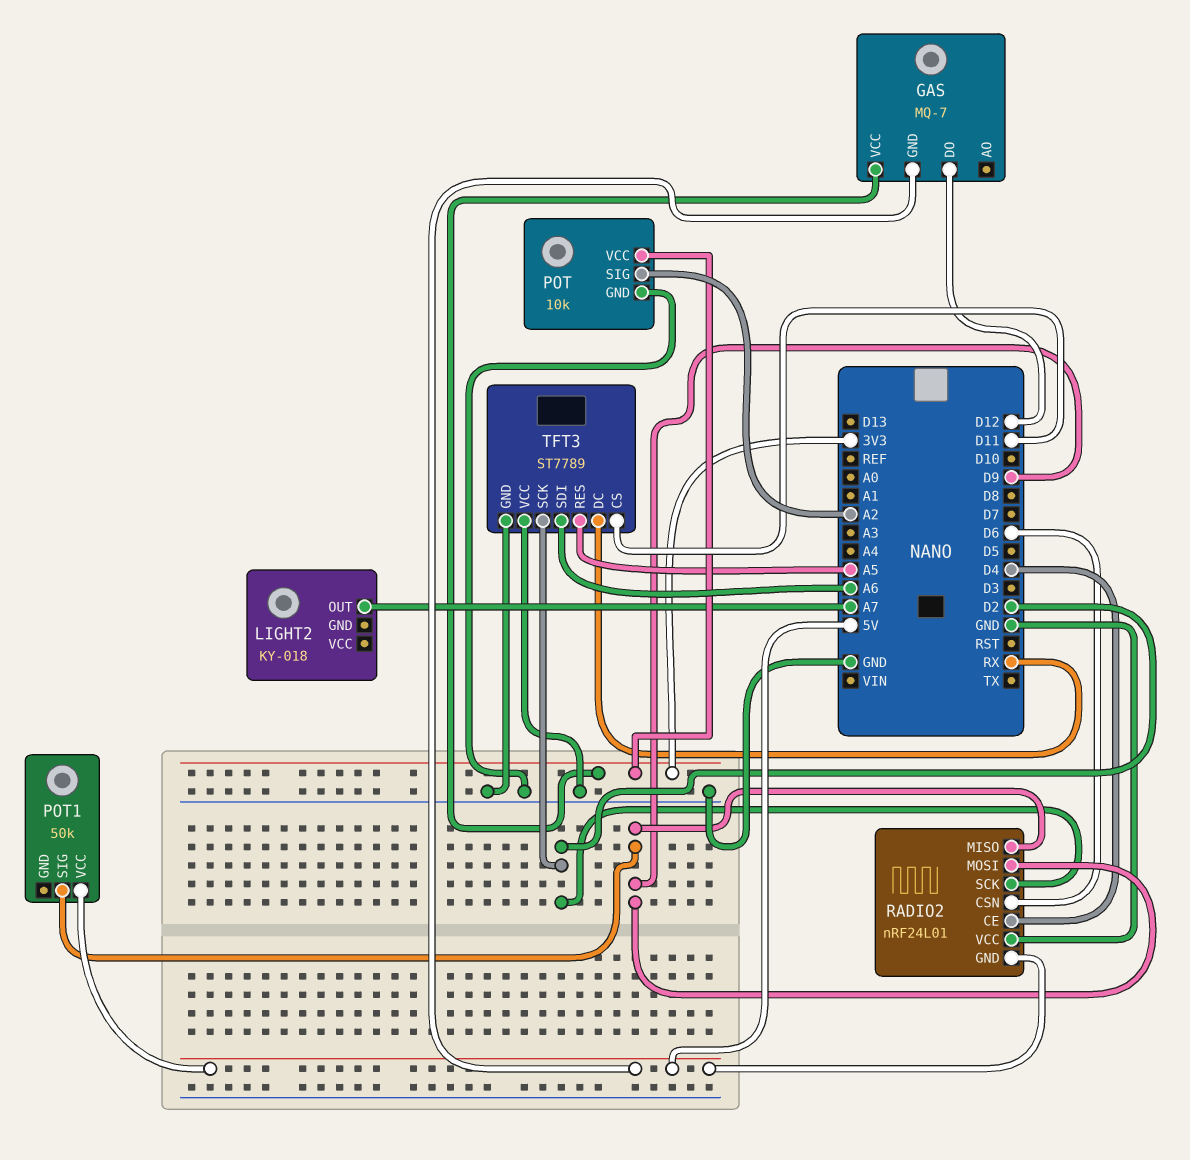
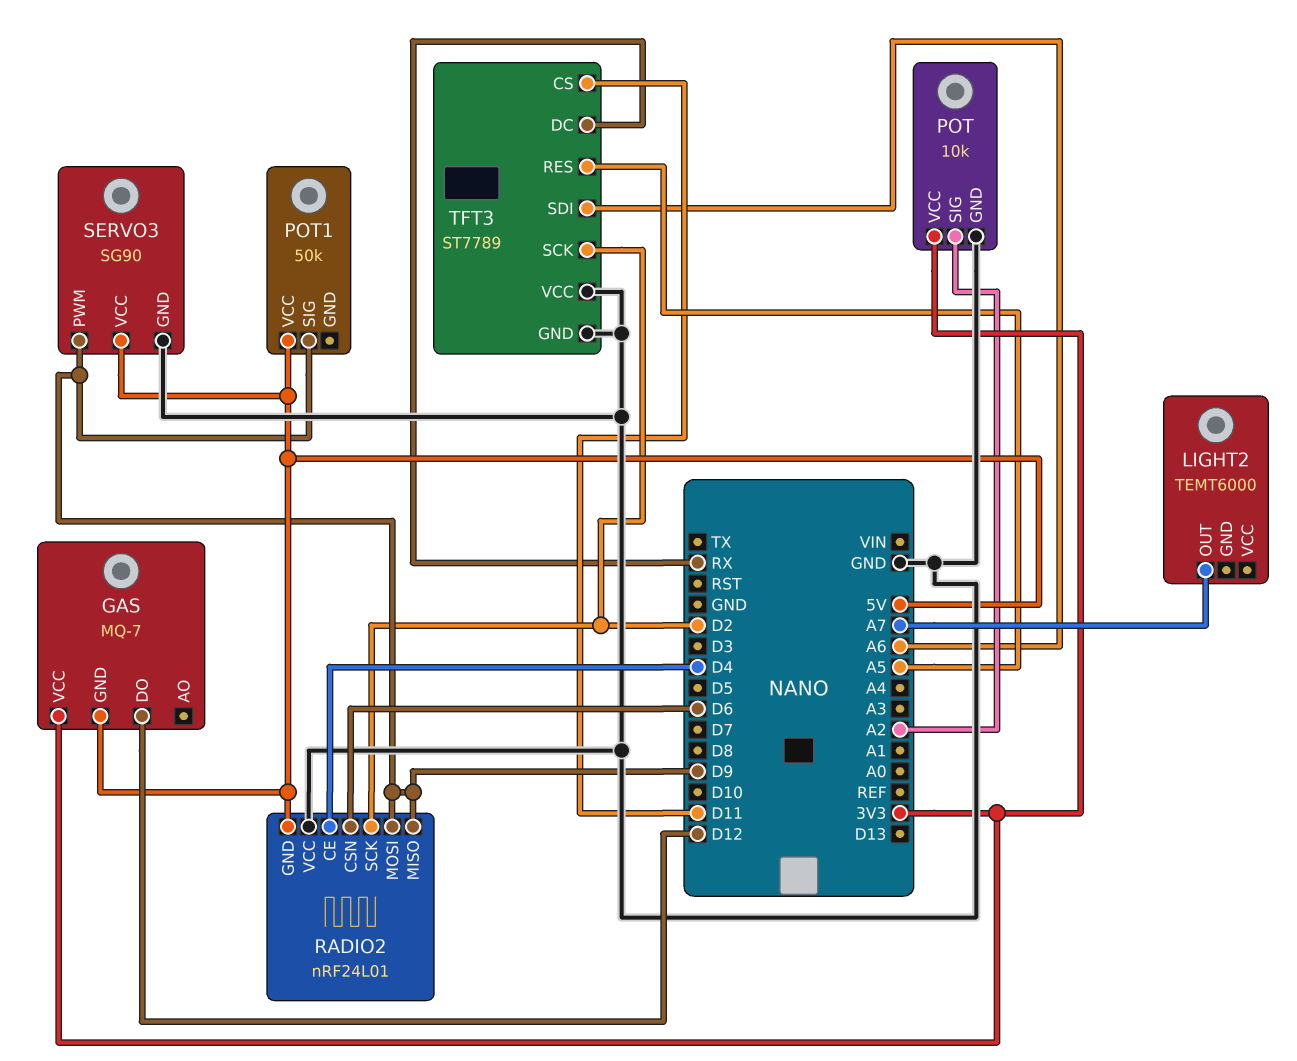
LIGHT2: KY-018 -> TEMT6000
SERVO3: none -> SG90
SERVO3 pin GND: none -> GND
SERVO3 pin PWM: none -> D9
SERVO3 pin VCC: none -> 5V

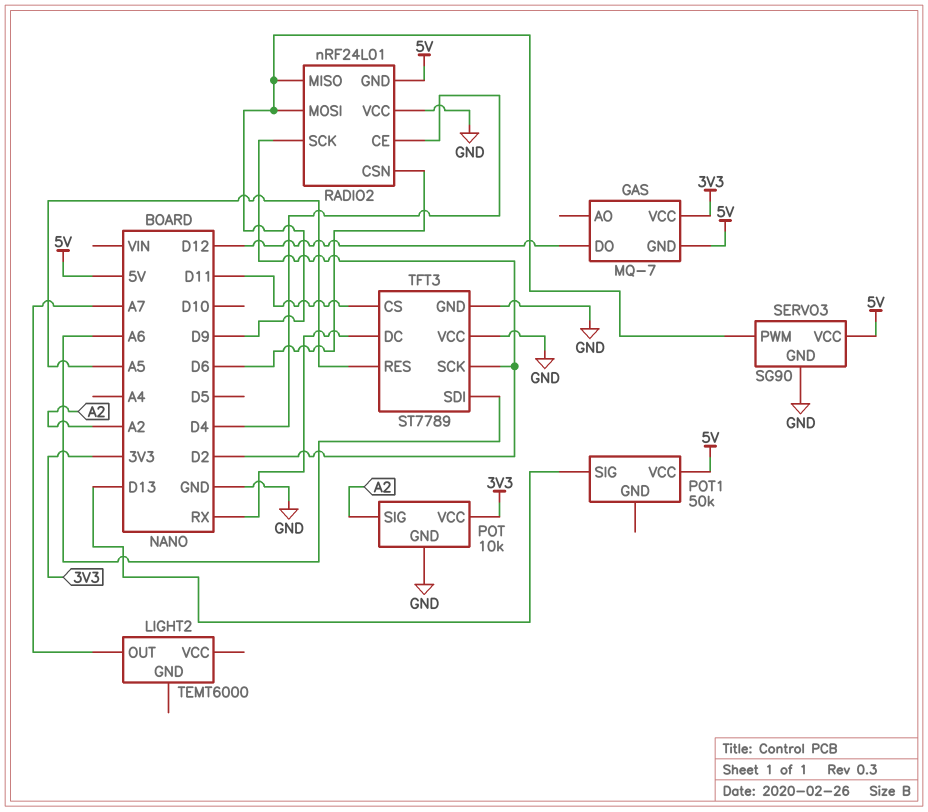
POT1 pin SIG: D9 -> D13

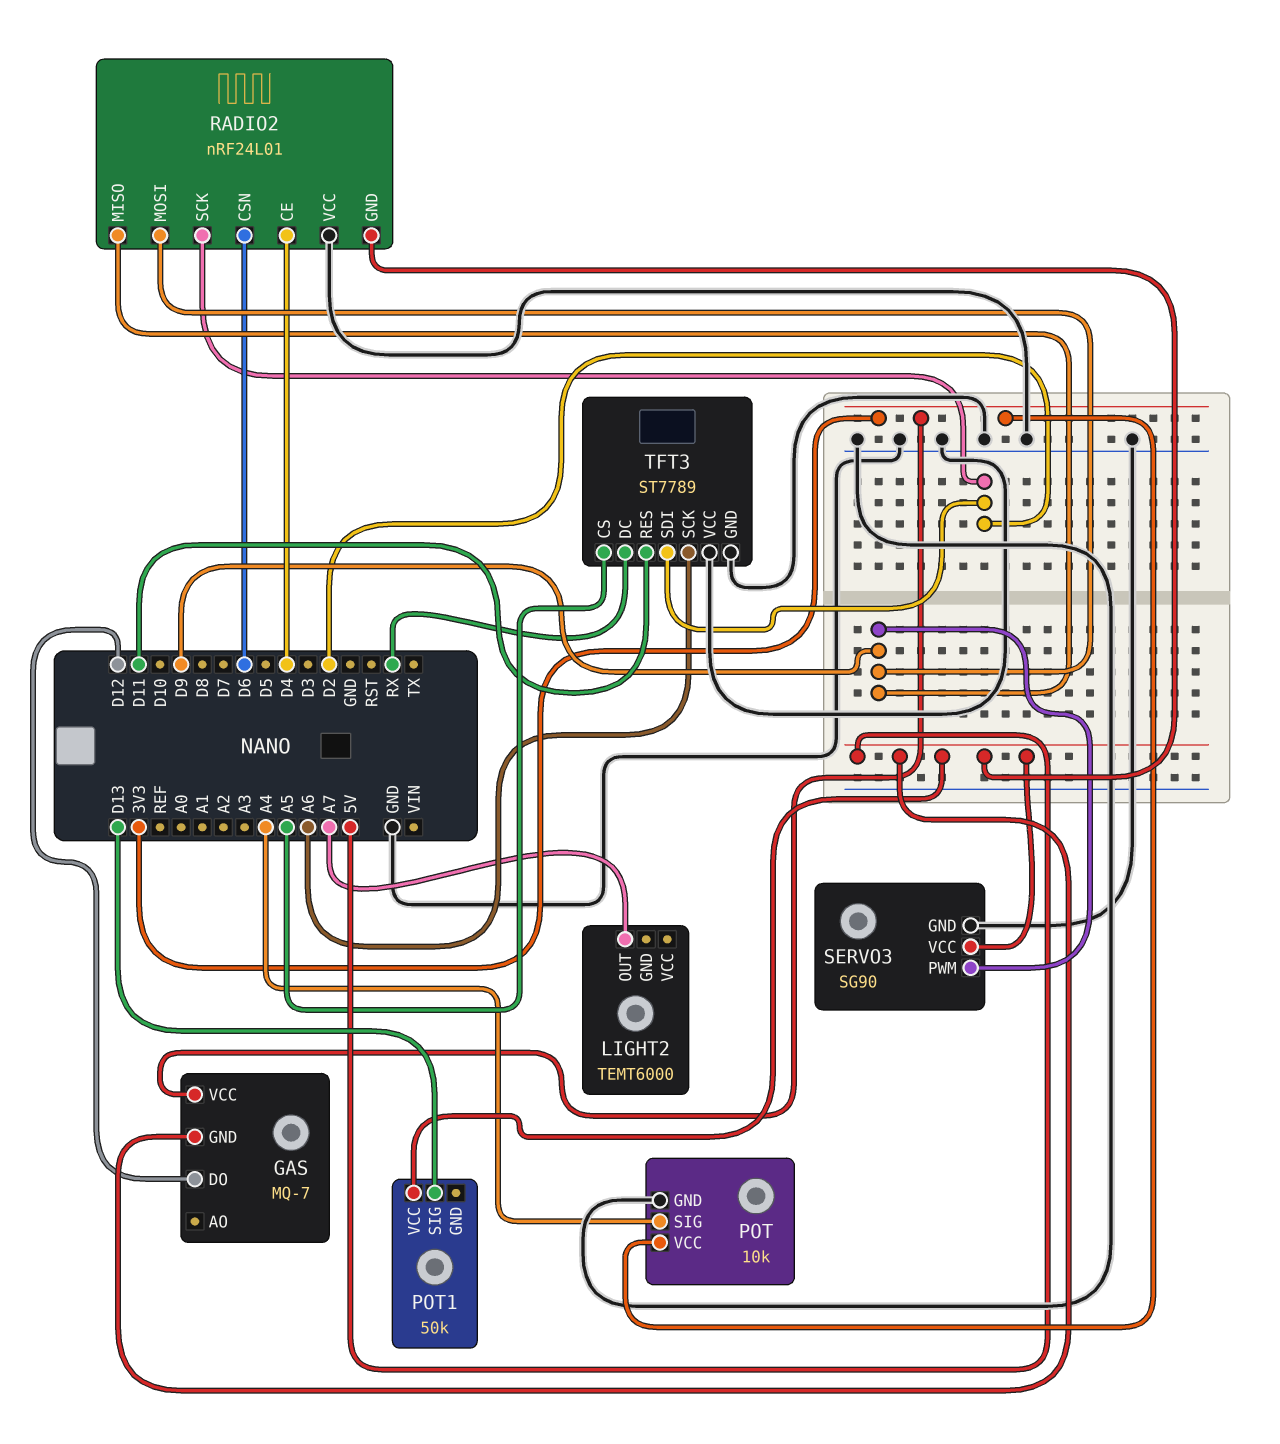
POT pin SIG: A2 -> A4
TFT3 pin CS: D11 -> A5
TFT3 pin RES: A5 -> D11
TFT3 pin SCK: D2 -> A6
TFT3 pin SDI: A6 -> D2

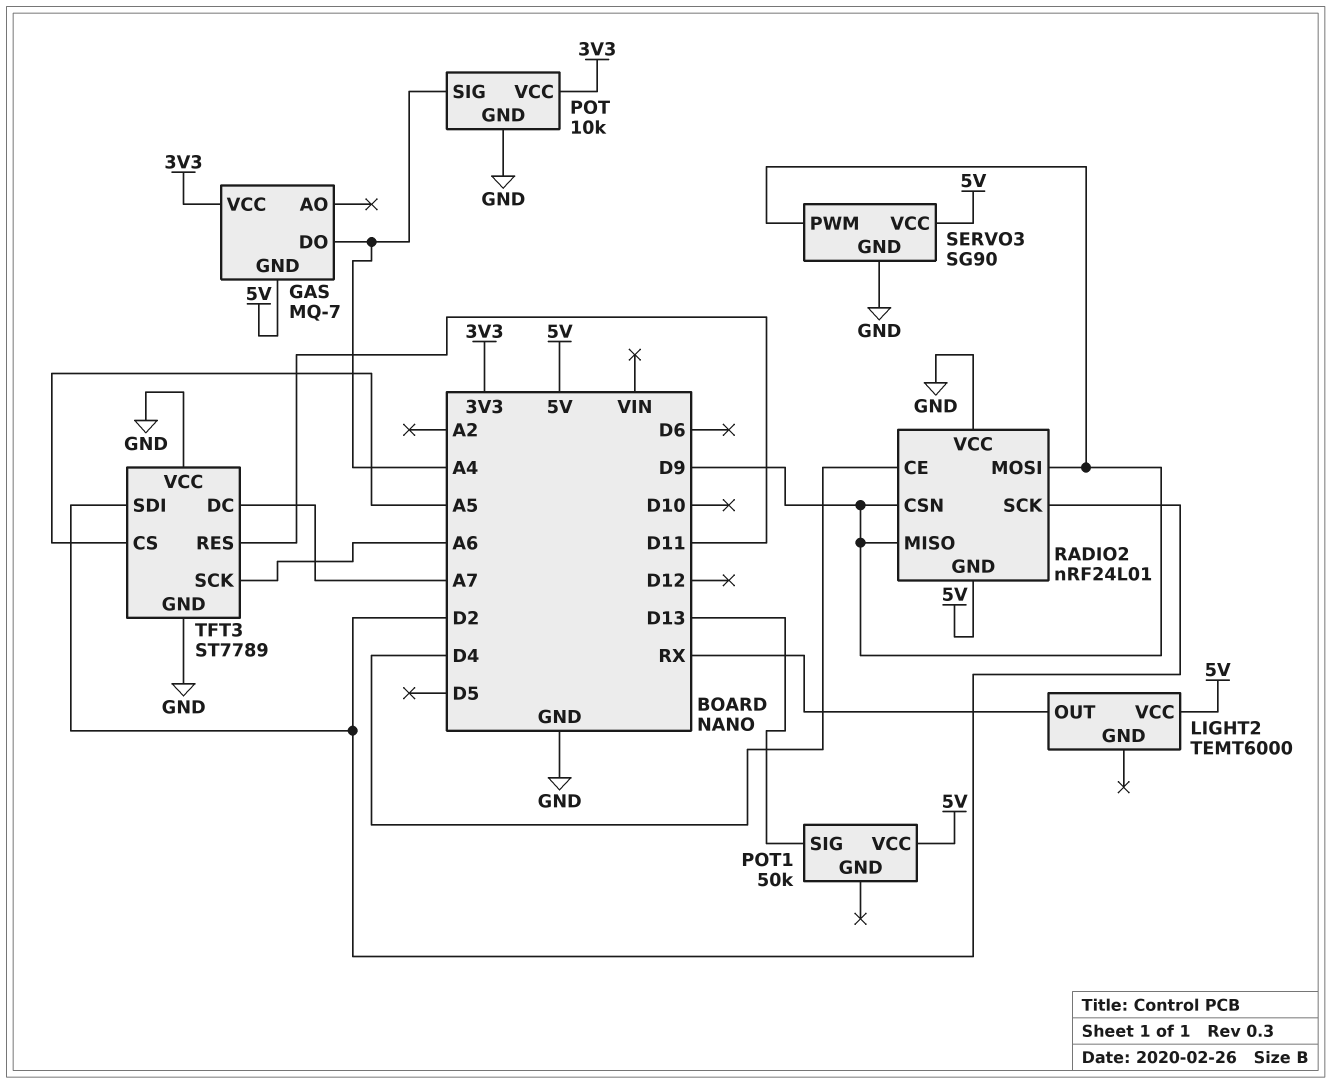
GAS pin DO: D12 -> A4
LIGHT2 pin OUT: A7 -> RX
LIGHT2 pin VCC: none -> 5V
RADIO2 pin CSN: D6 -> D9
TFT3 pin DC: RX -> A7

